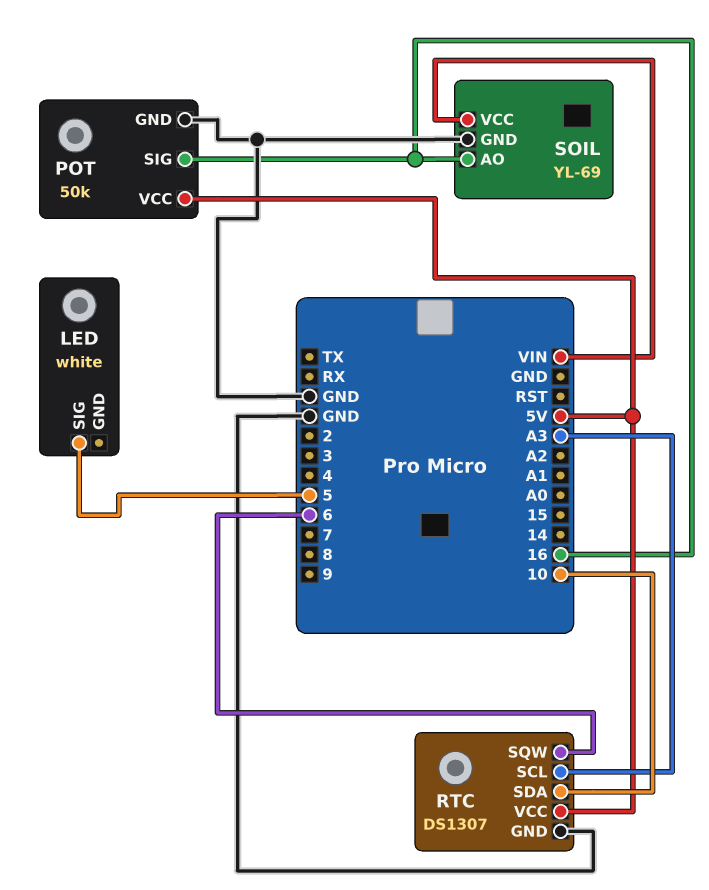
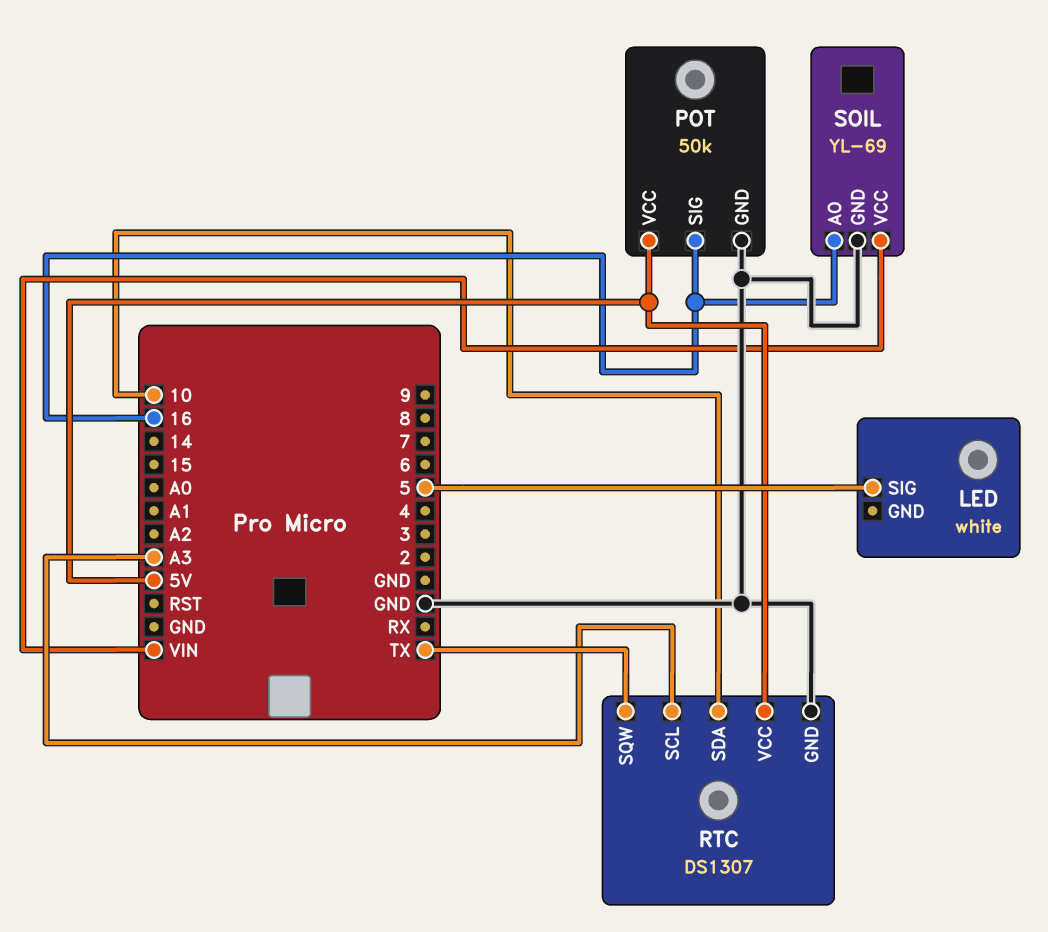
RTC pin SQW: 6 -> TX

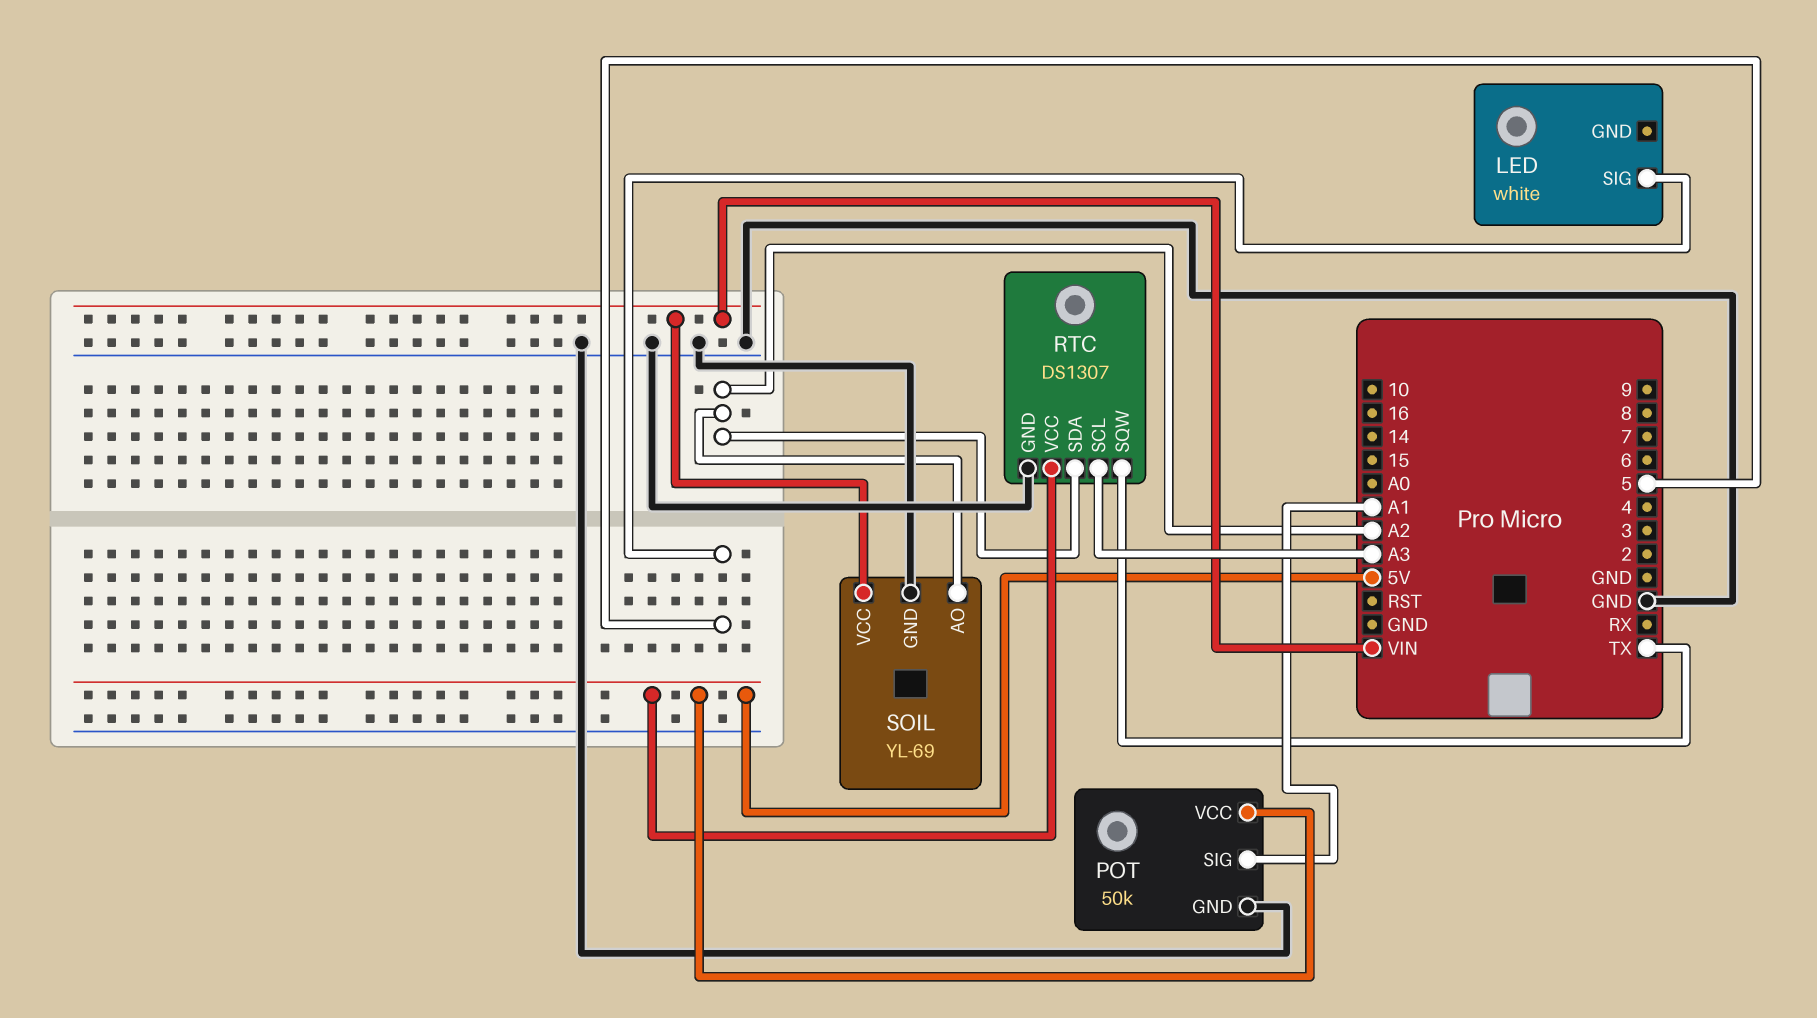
POT pin SIG: 16 -> A1
RTC pin SDA: 10 -> A2
SOIL pin AO: 16 -> A2

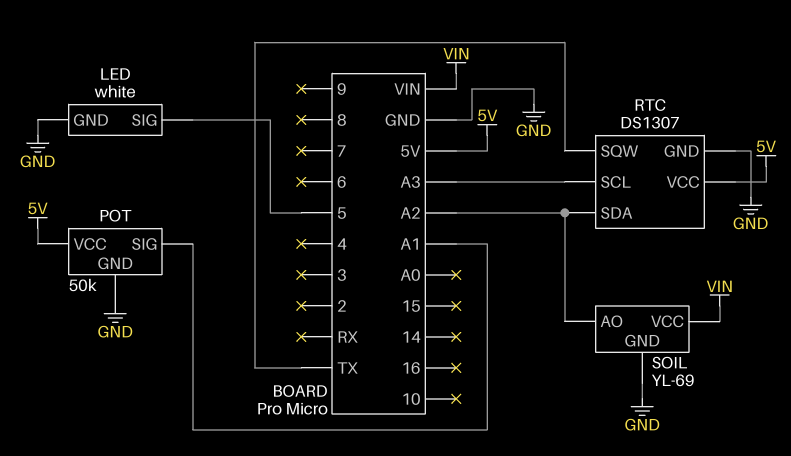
LED pin GND: none -> GND

